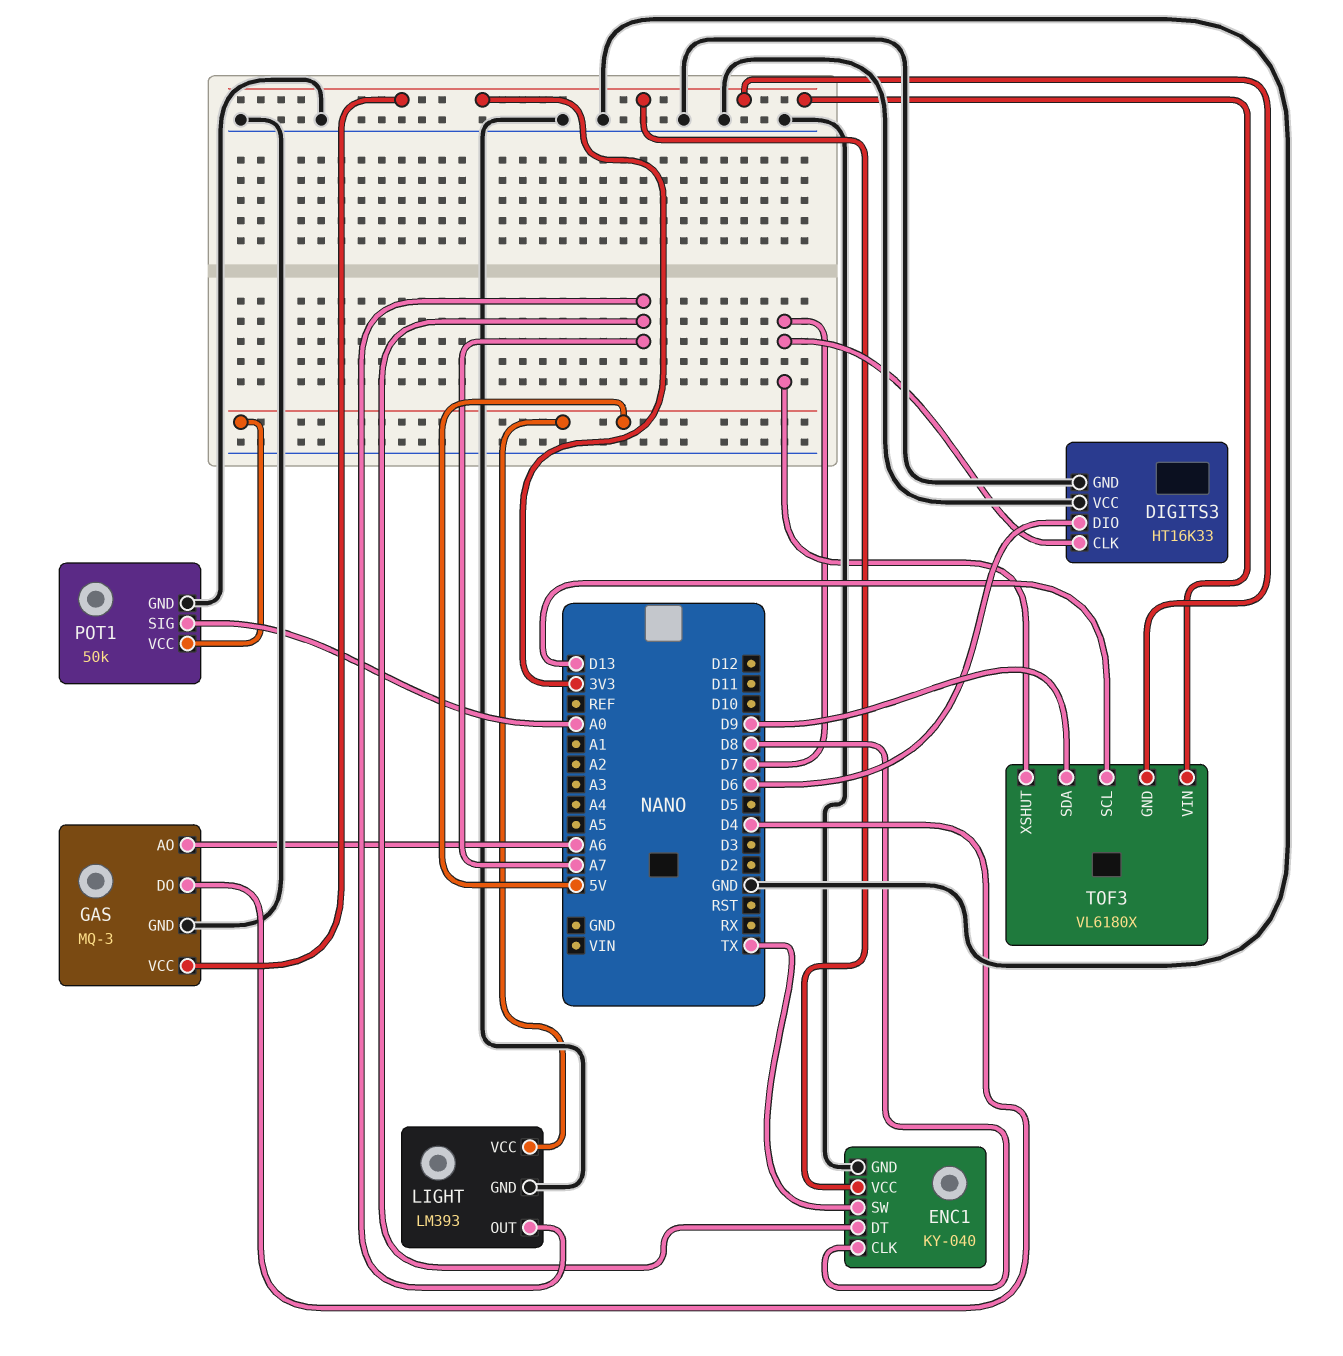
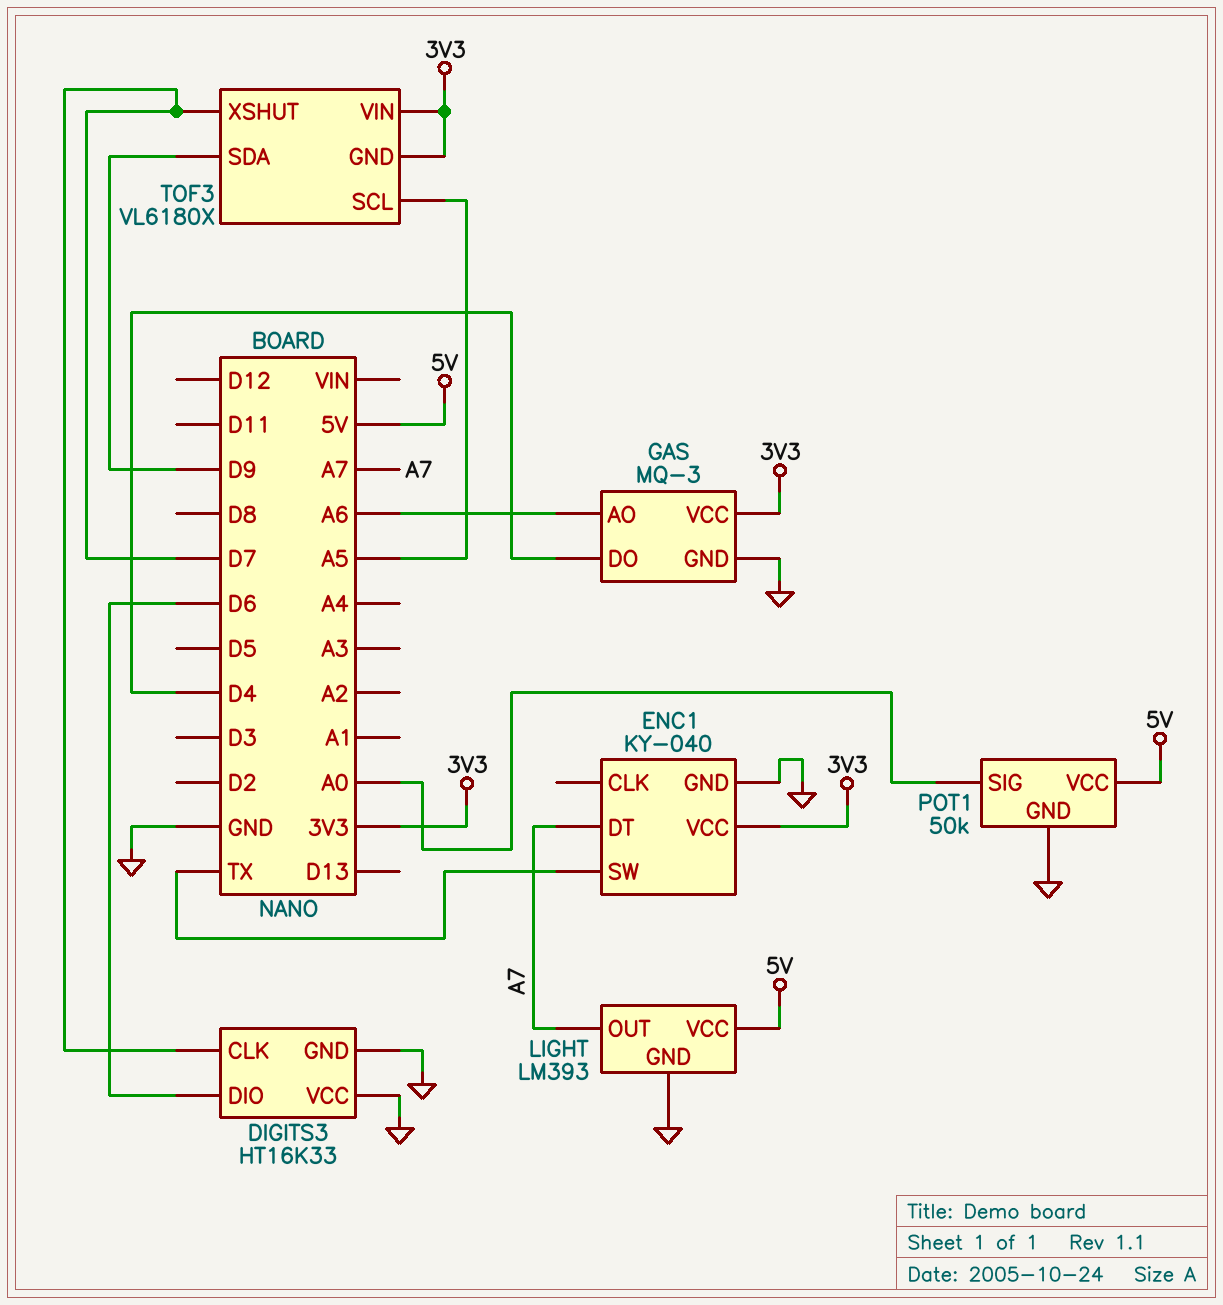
ENC1 pin CLK: D8 -> none
TOF3 pin SCL: D13 -> A5

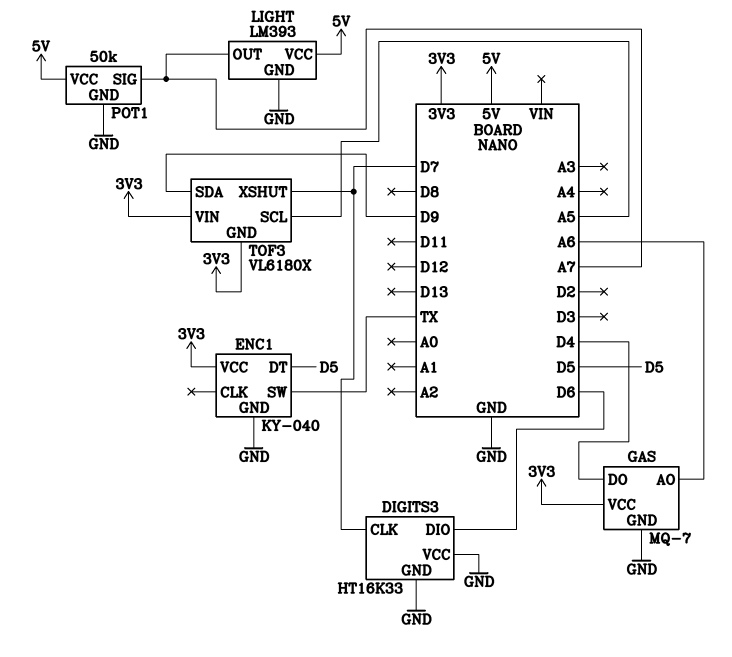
ENC1 pin DT: A7 -> D5
GAS: MQ-3 -> MQ-7
POT1 pin SIG: A0 -> A7

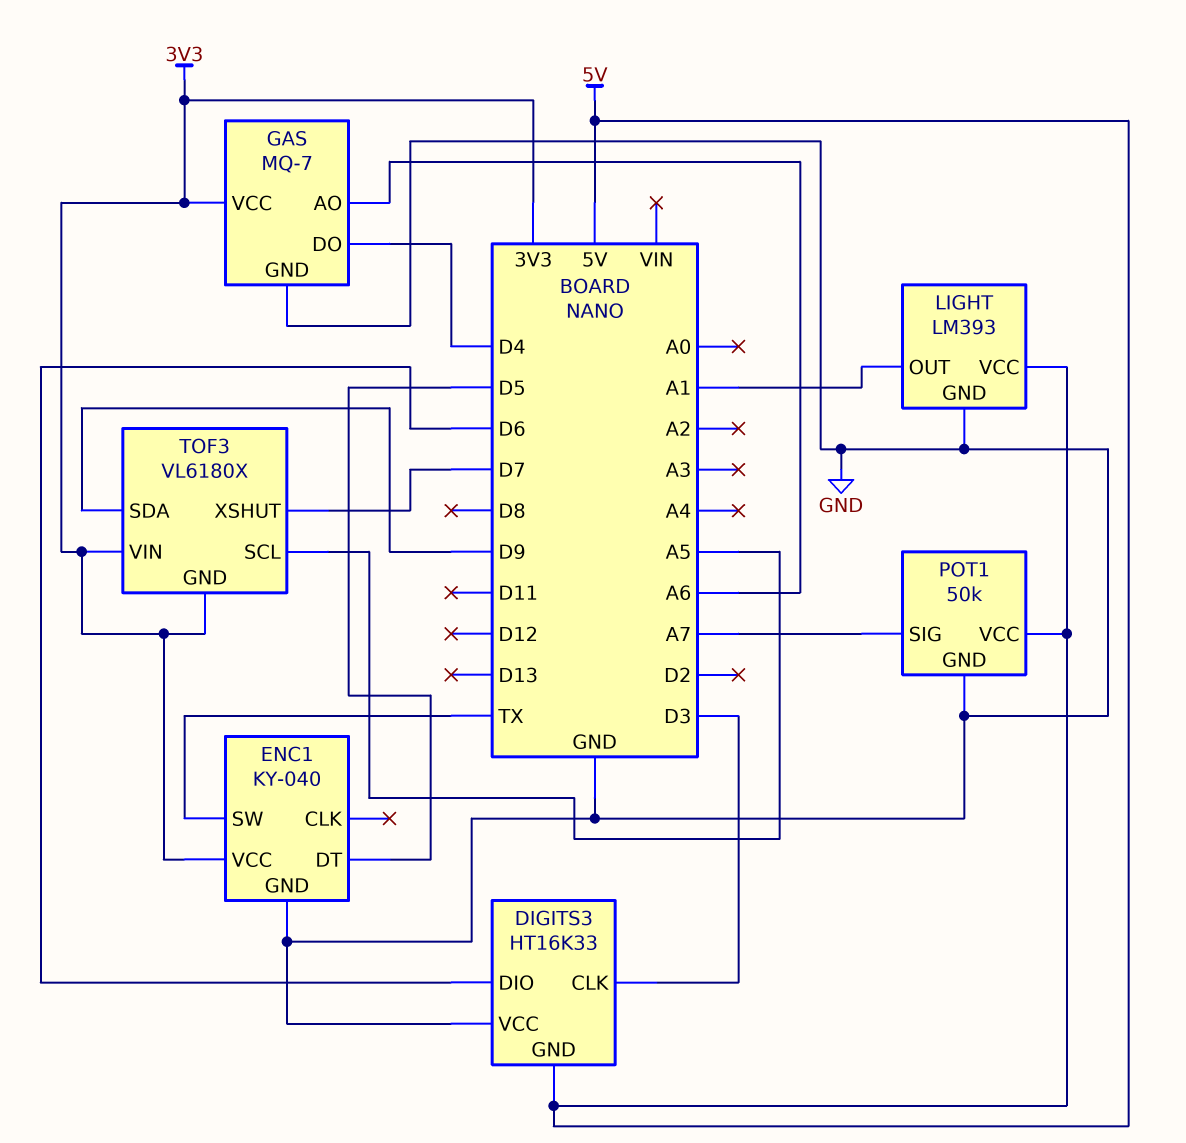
DIGITS3 pin CLK: D7 -> D3
DIGITS3 pin GND: GND -> 5V
LIGHT pin OUT: A7 -> A1

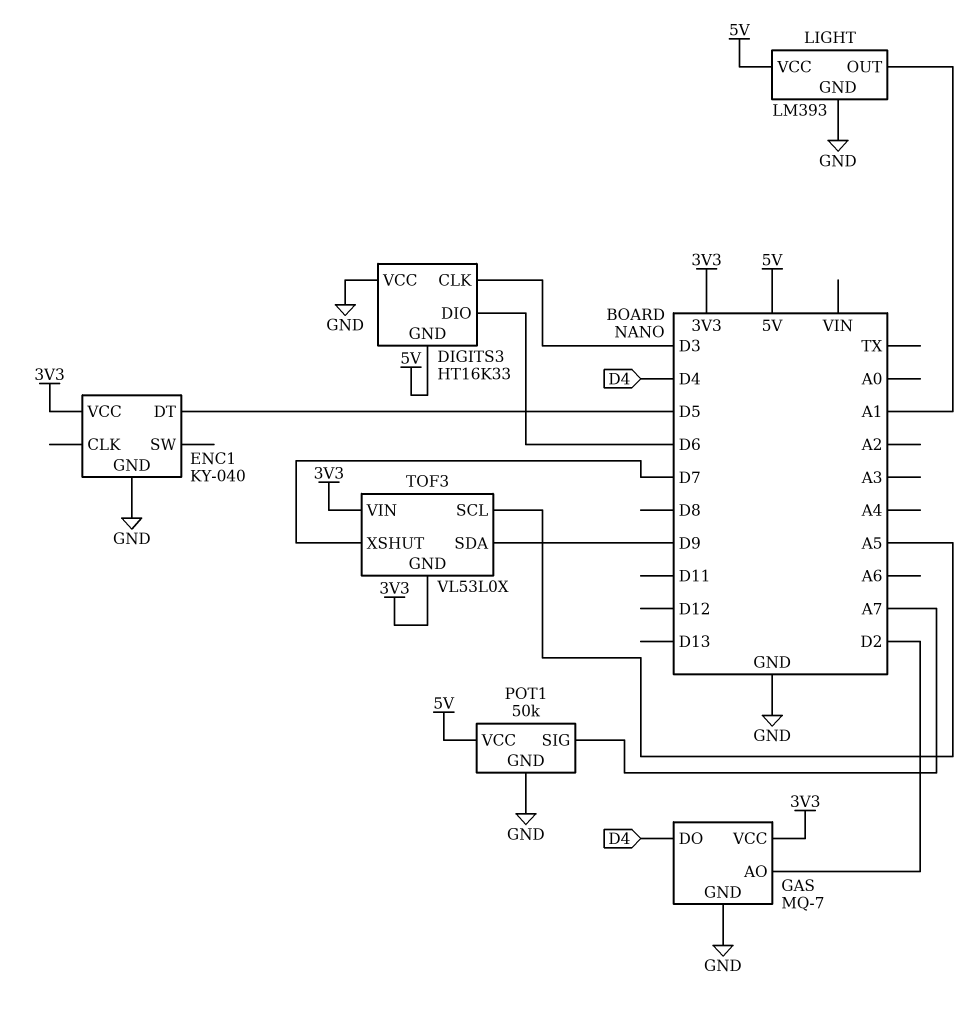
ENC1 pin SW: TX -> none
GAS pin AO: A6 -> D2
TOF3: VL6180X -> VL53L0X

